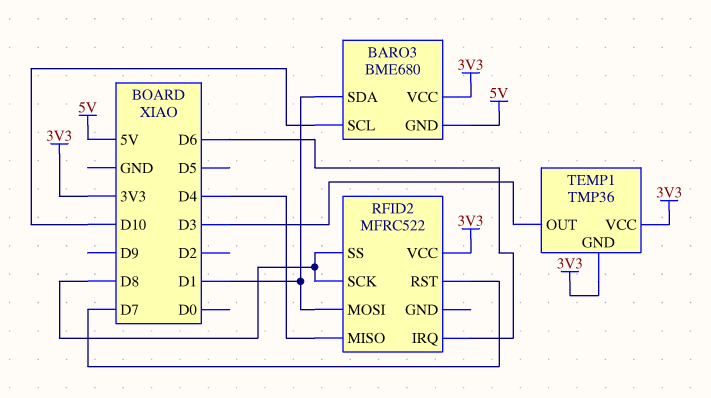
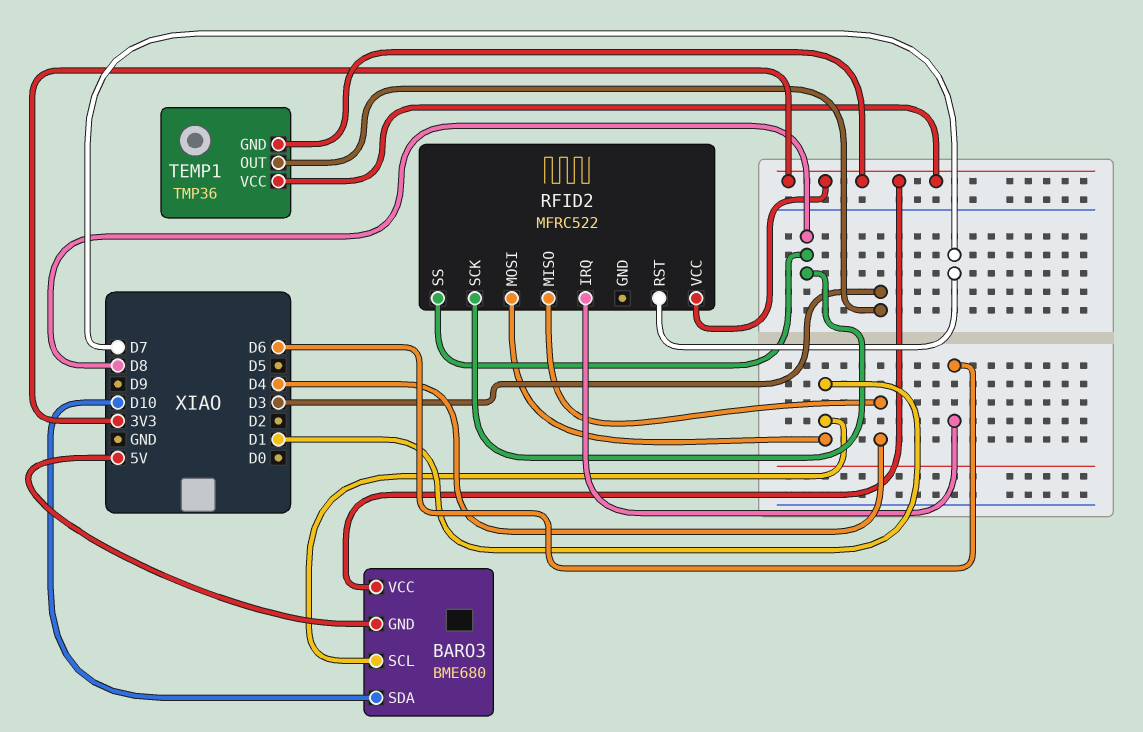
BARO3 pin SCL: D10 -> D1
BARO3 pin SDA: D1 -> D10

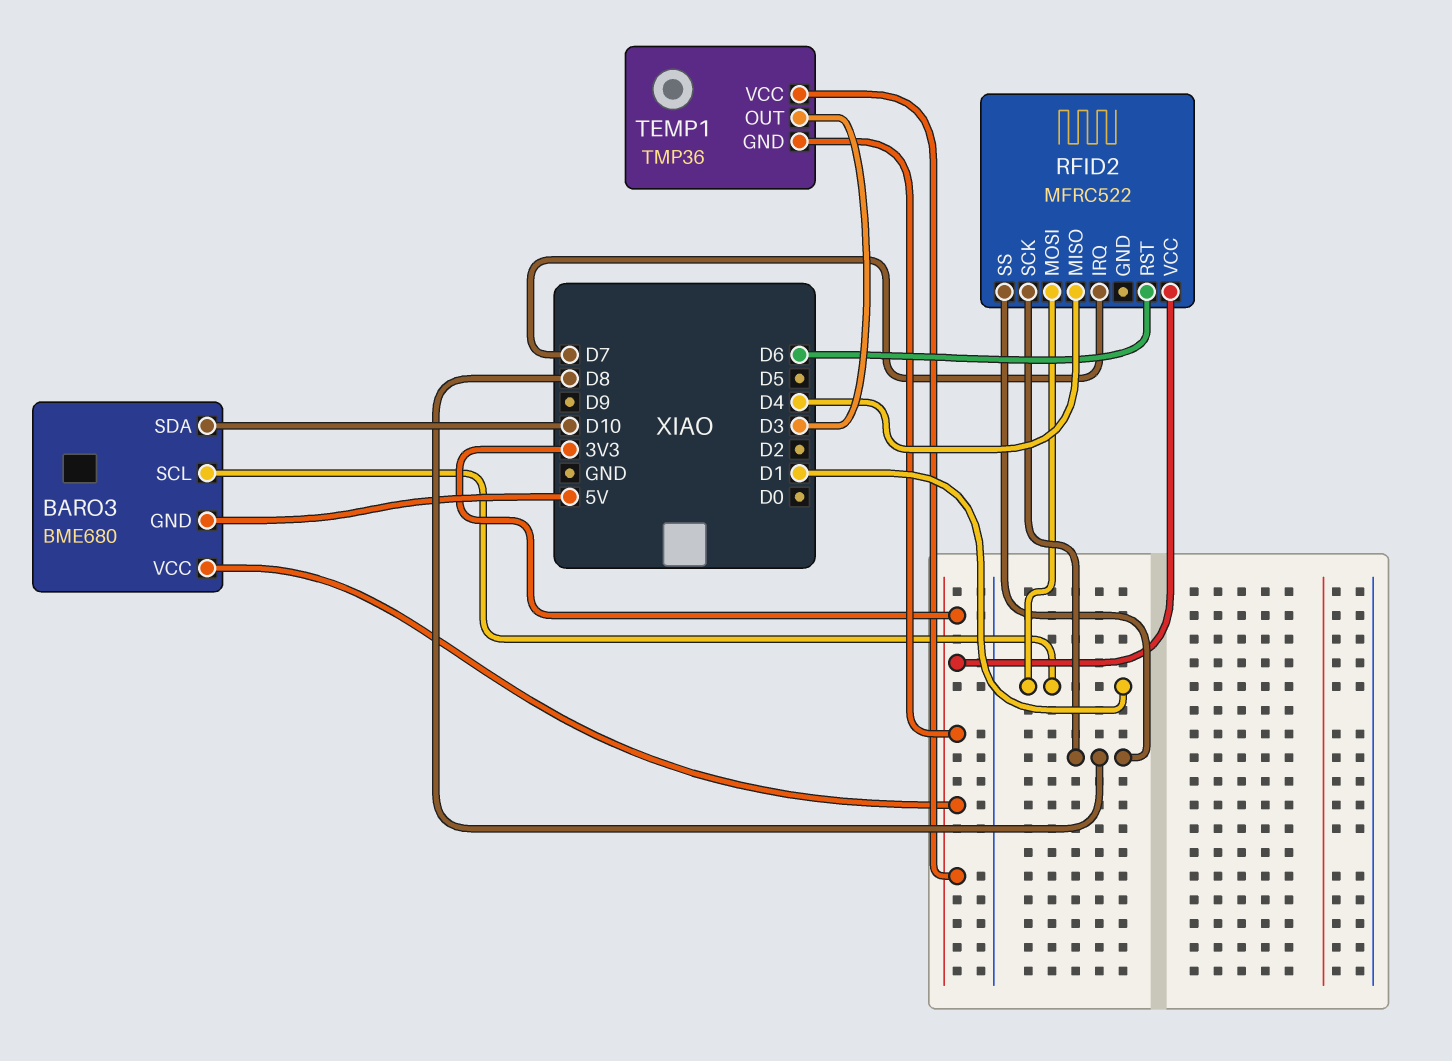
RFID2 pin IRQ: D6 -> D7
RFID2 pin RST: D7 -> D6

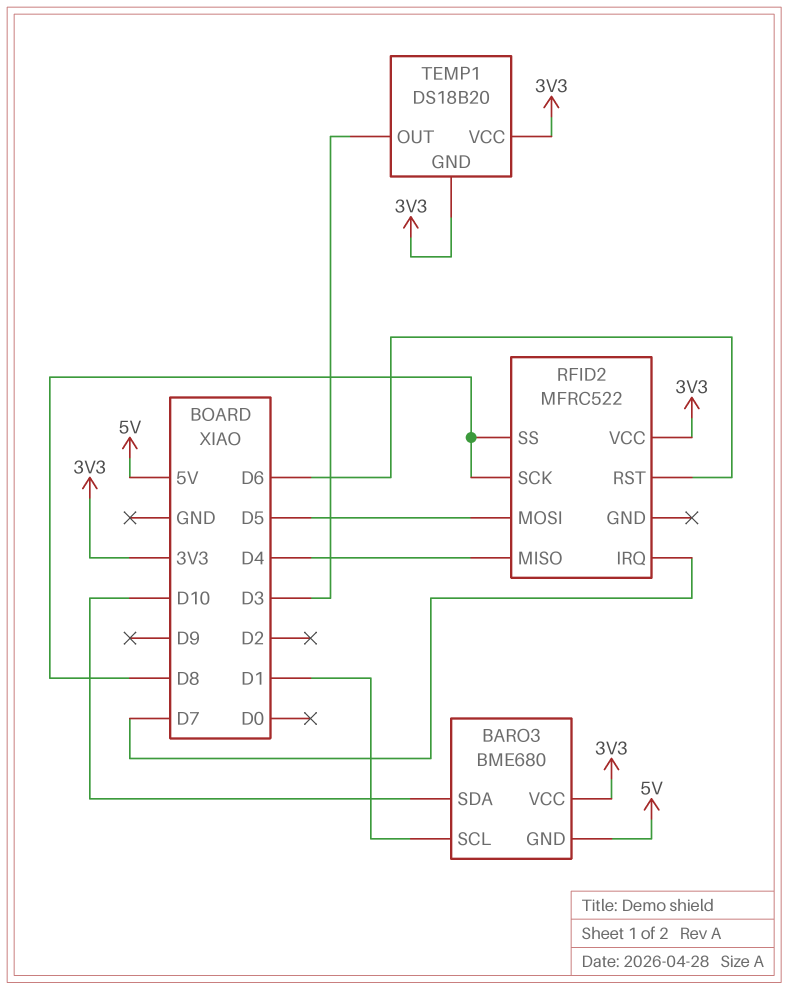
RFID2 pin MOSI: D1 -> D5
TEMP1: TMP36 -> DS18B20

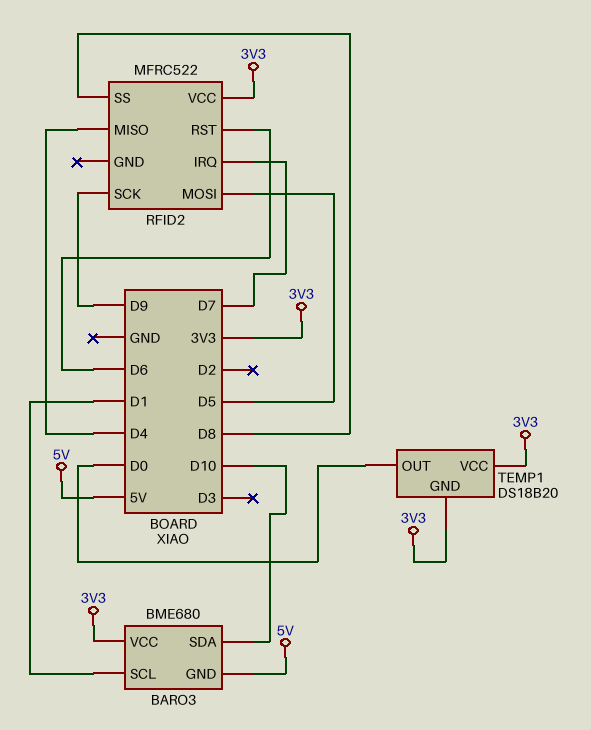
RFID2 pin SCK: D8 -> D9
TEMP1 pin OUT: D3 -> D0

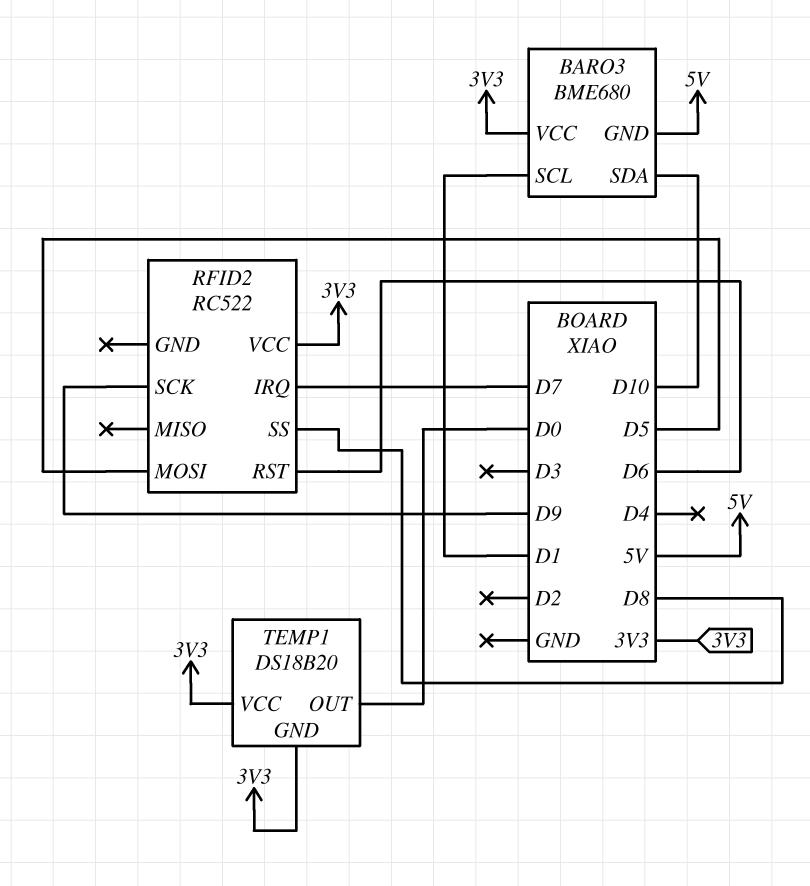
RFID2: MFRC522 -> RC522
RFID2 pin MISO: D4 -> none

